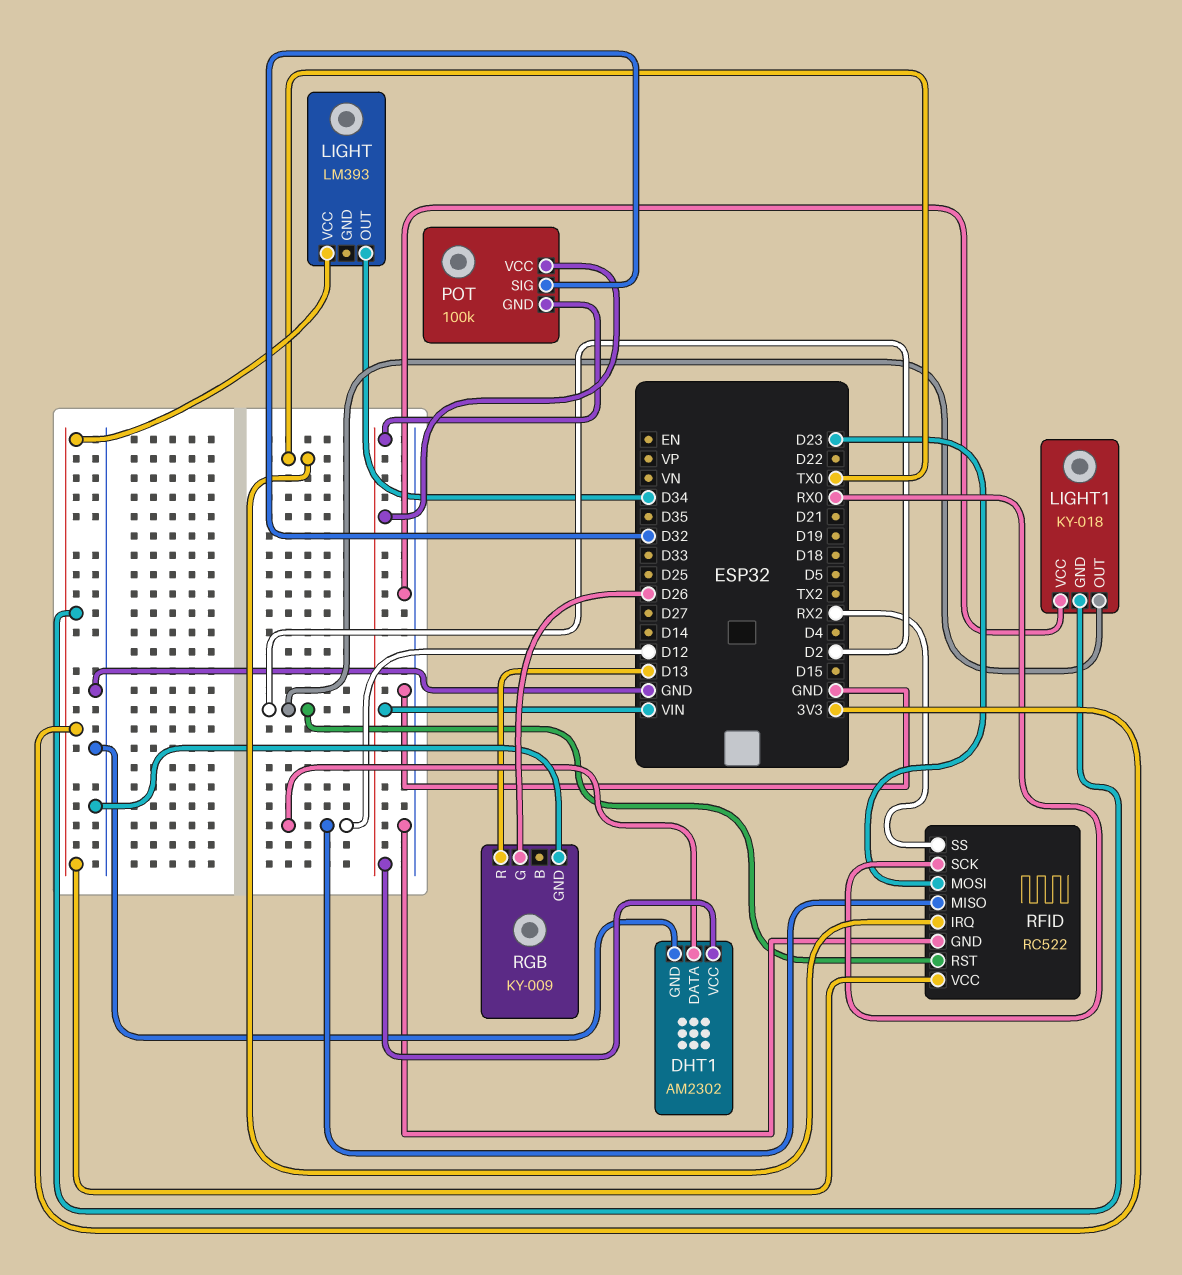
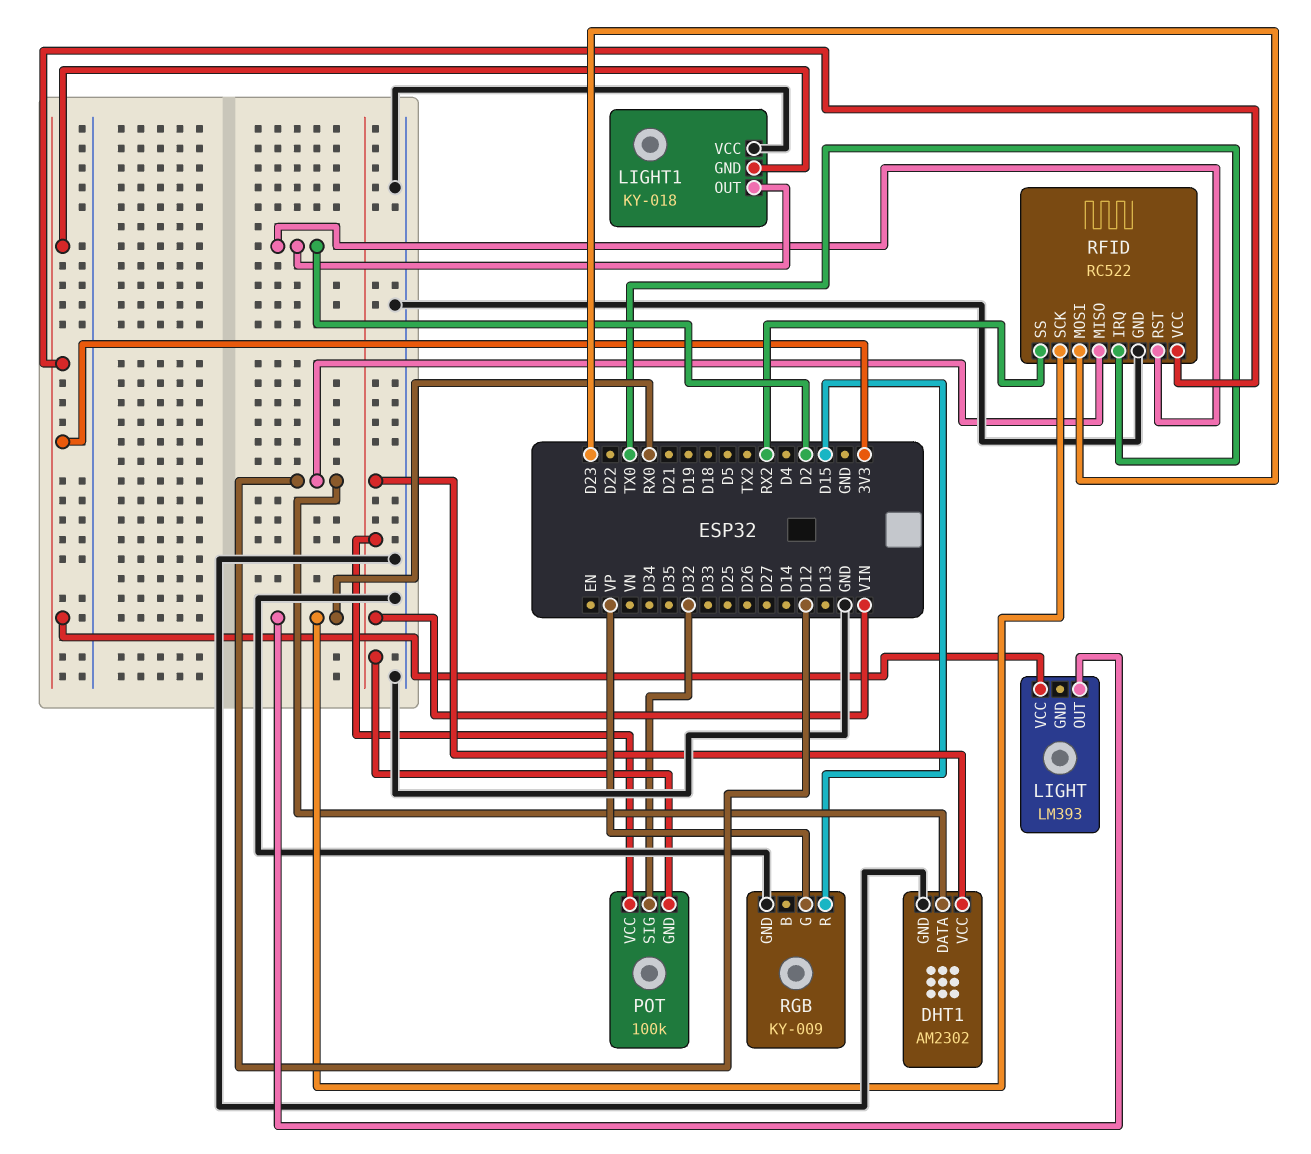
LIGHT pin OUT: D34 -> RX0
RGB pin G: D26 -> VP
RGB pin R: D13 -> D15

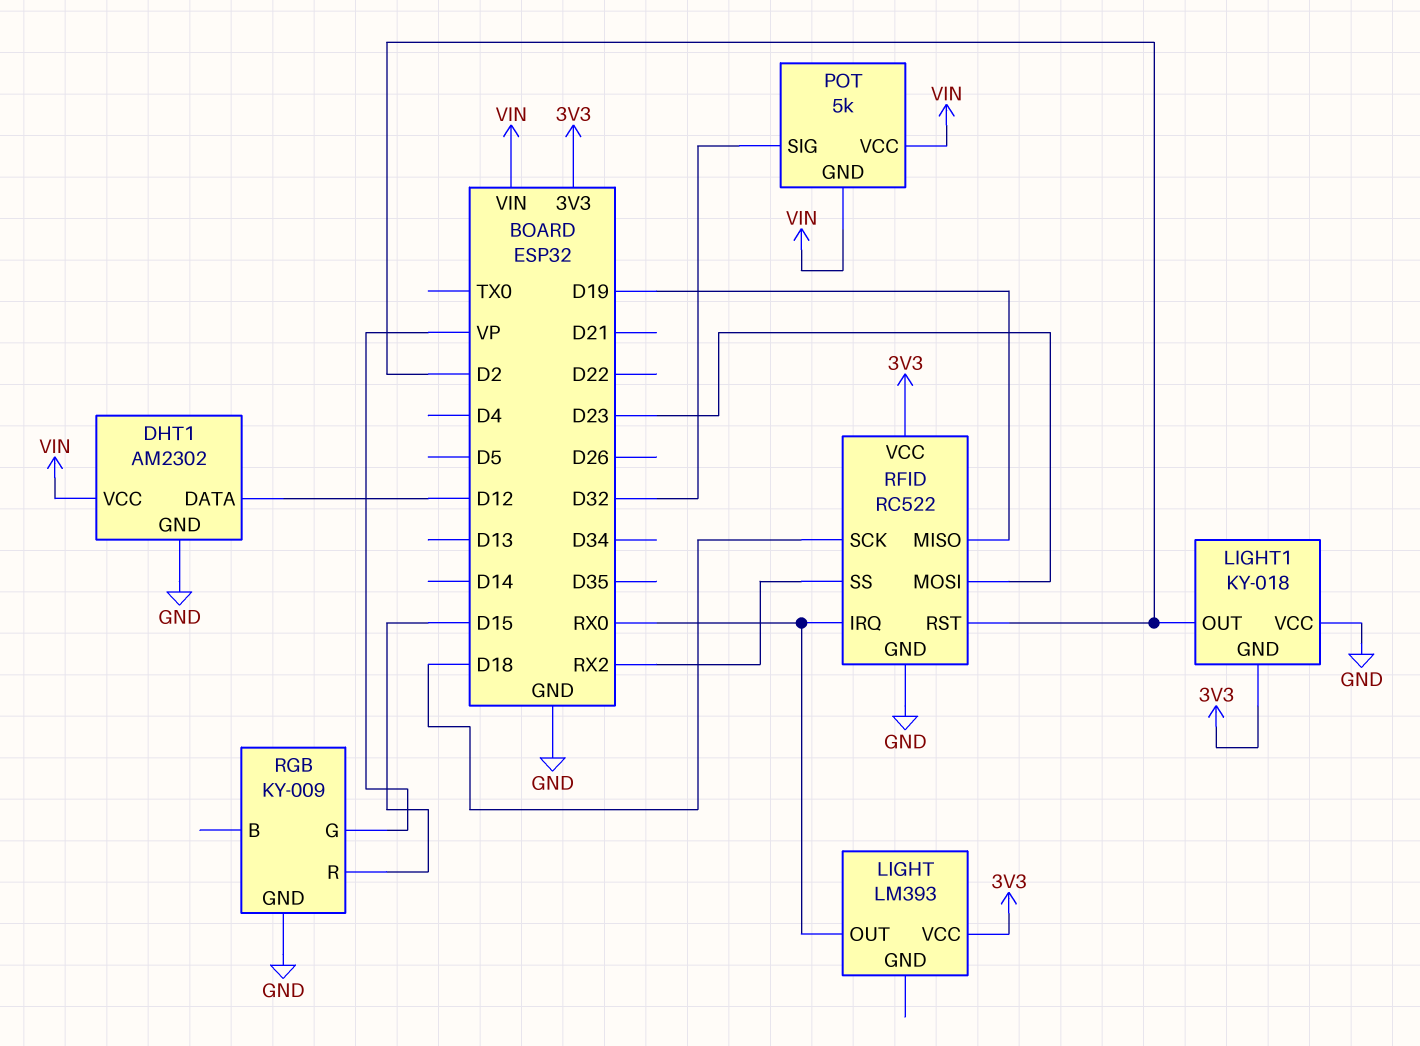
POT: 100k -> 5k
RFID pin IRQ: TX0 -> RX0
RFID pin MISO: D12 -> D19
RFID pin SCK: RX0 -> D18

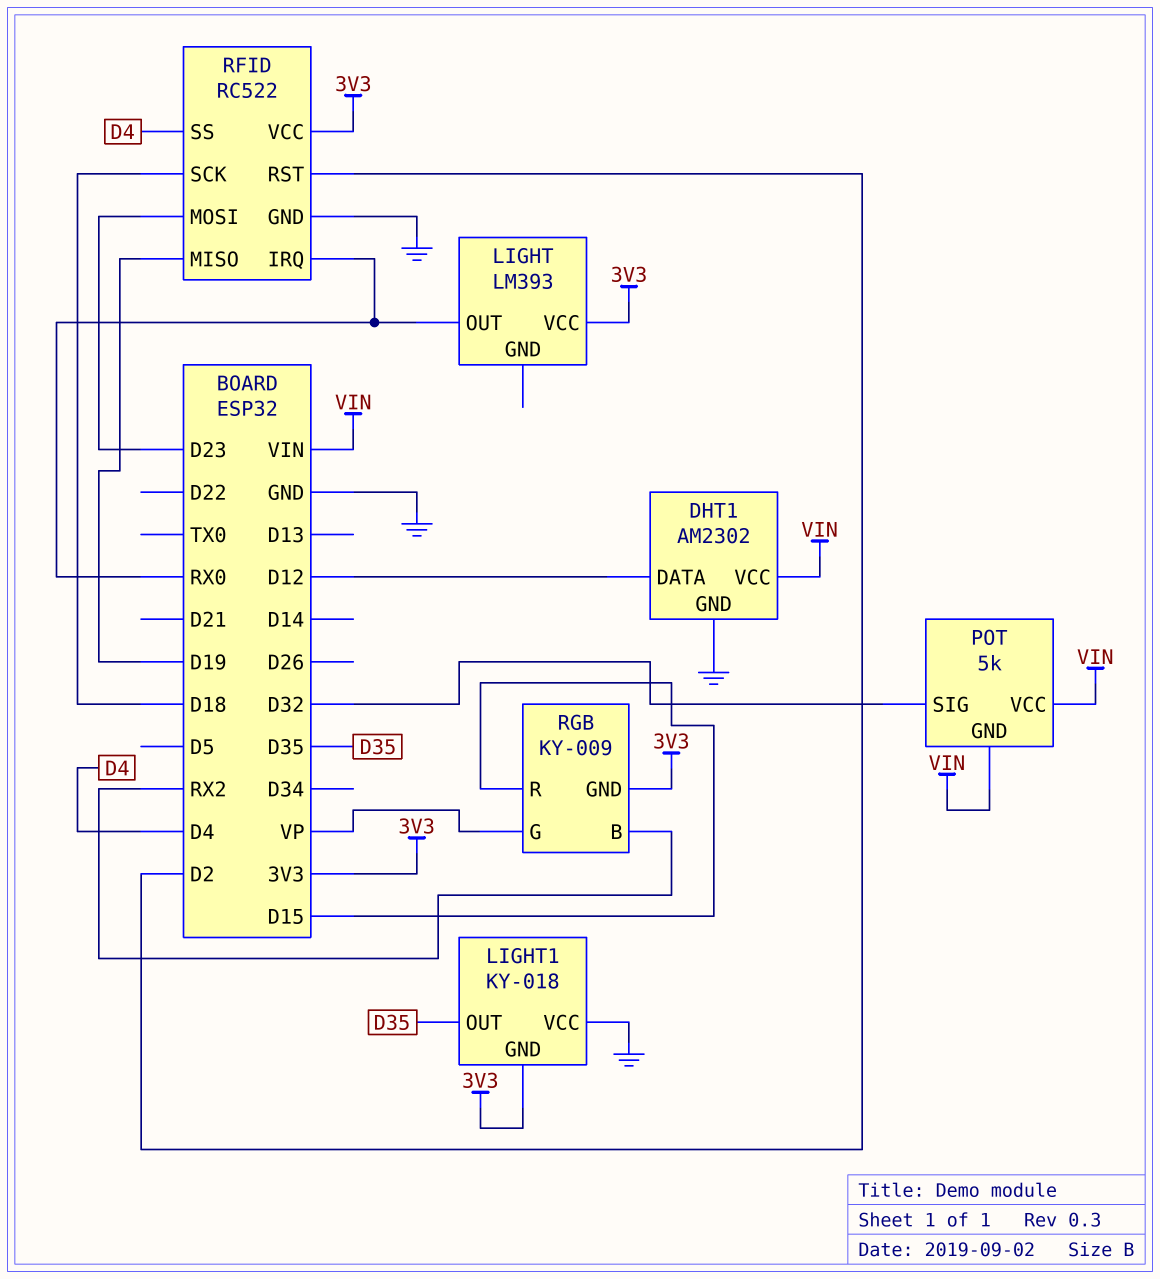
LIGHT1 pin OUT: D2 -> D35
RFID pin SS: RX2 -> D4
RGB pin B: none -> RX2
RGB pin GND: GND -> 3V3

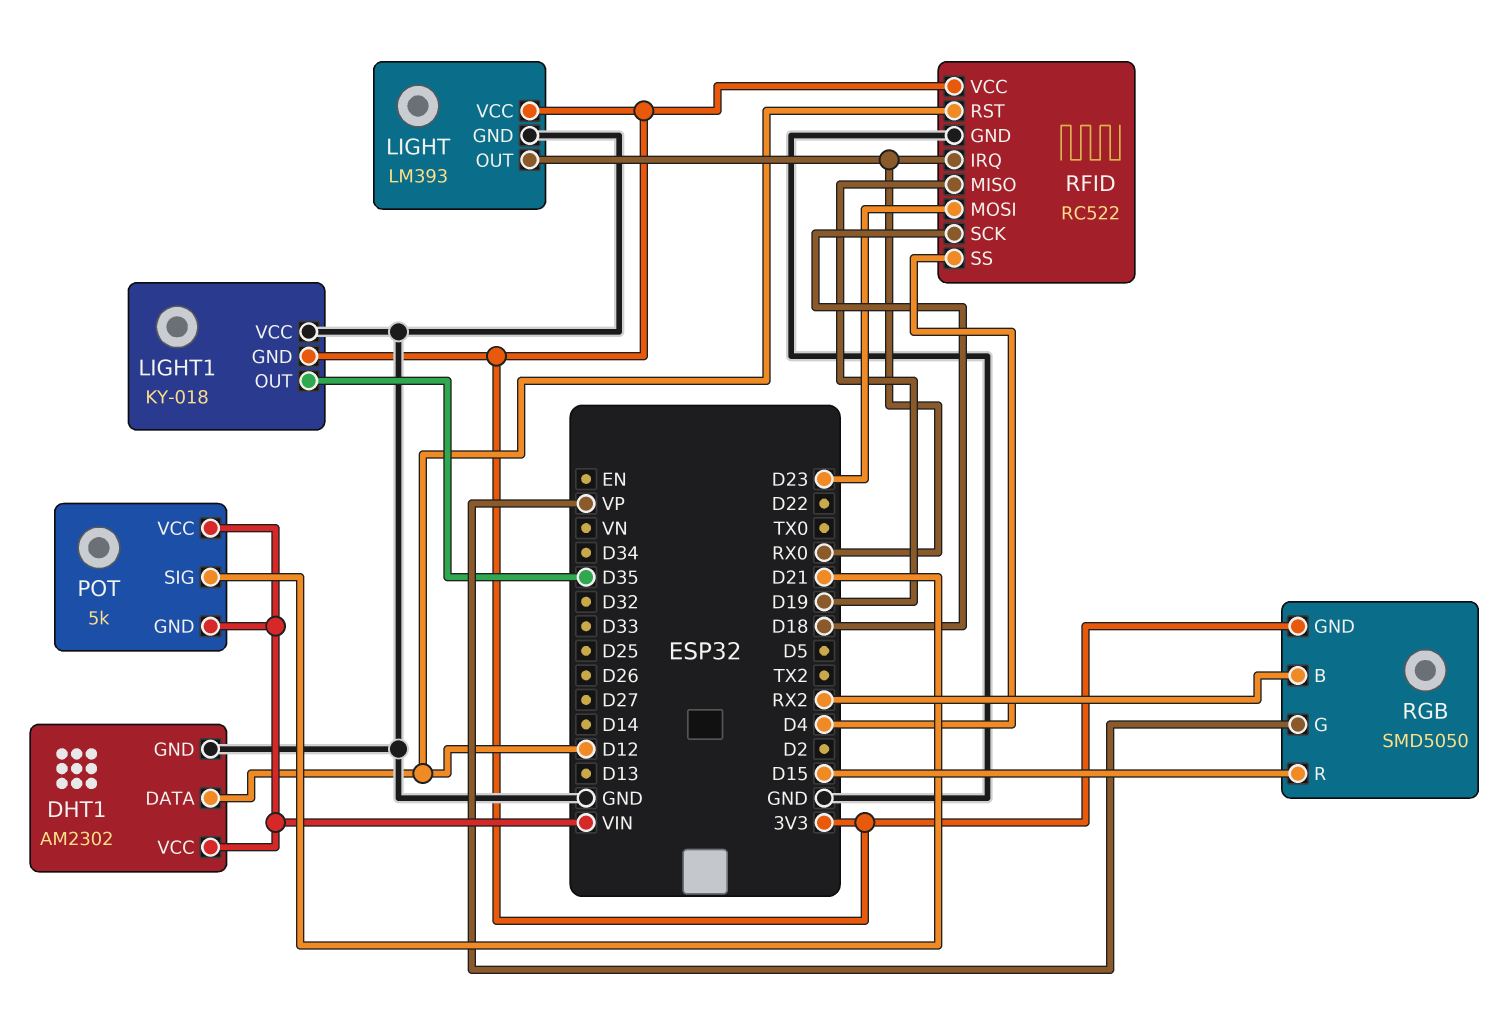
LIGHT pin GND: none -> GND
POT pin SIG: D32 -> D21
RFID pin RST: D2 -> D12
RGB: KY-009 -> SMD5050

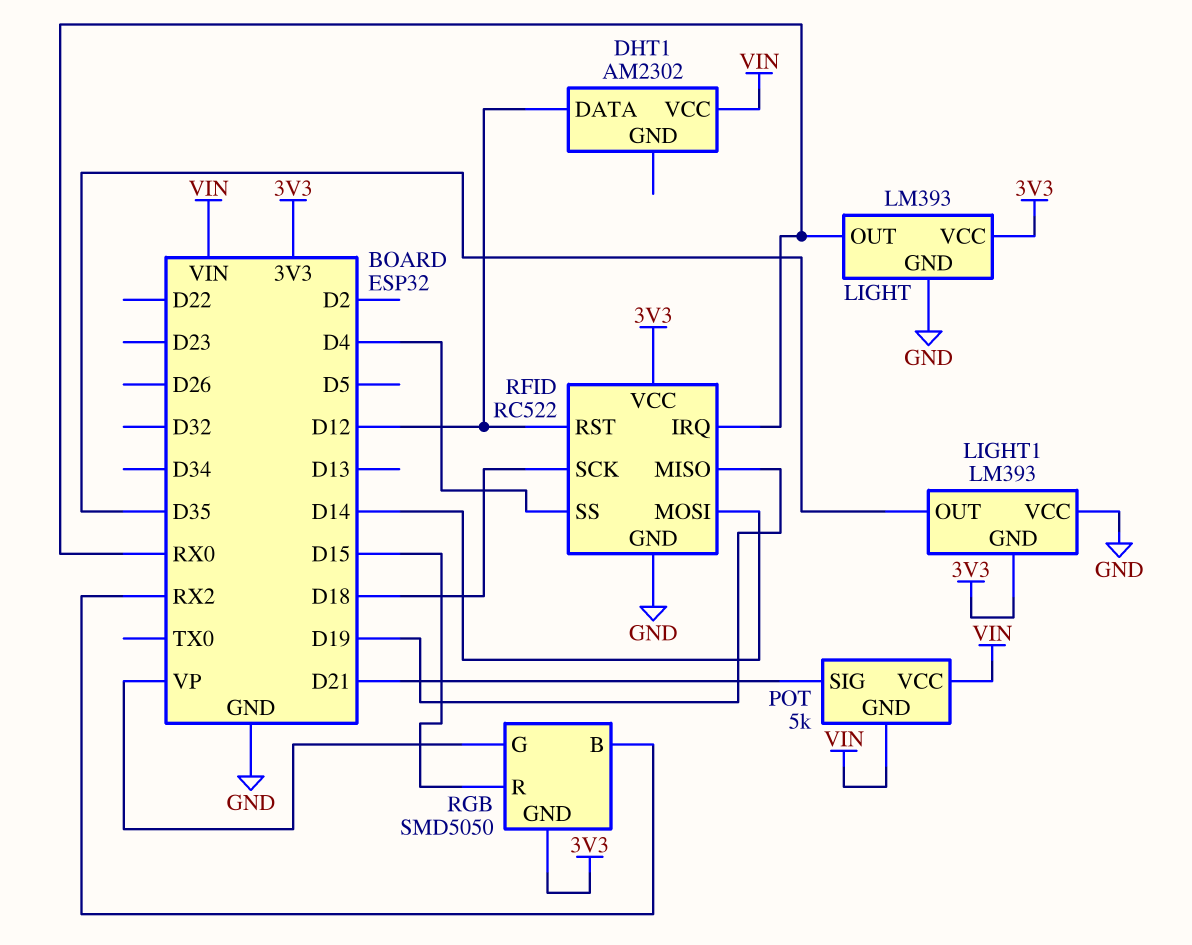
DHT1 pin GND: GND -> none
LIGHT1: KY-018 -> LM393
RFID pin MOSI: D23 -> D14

